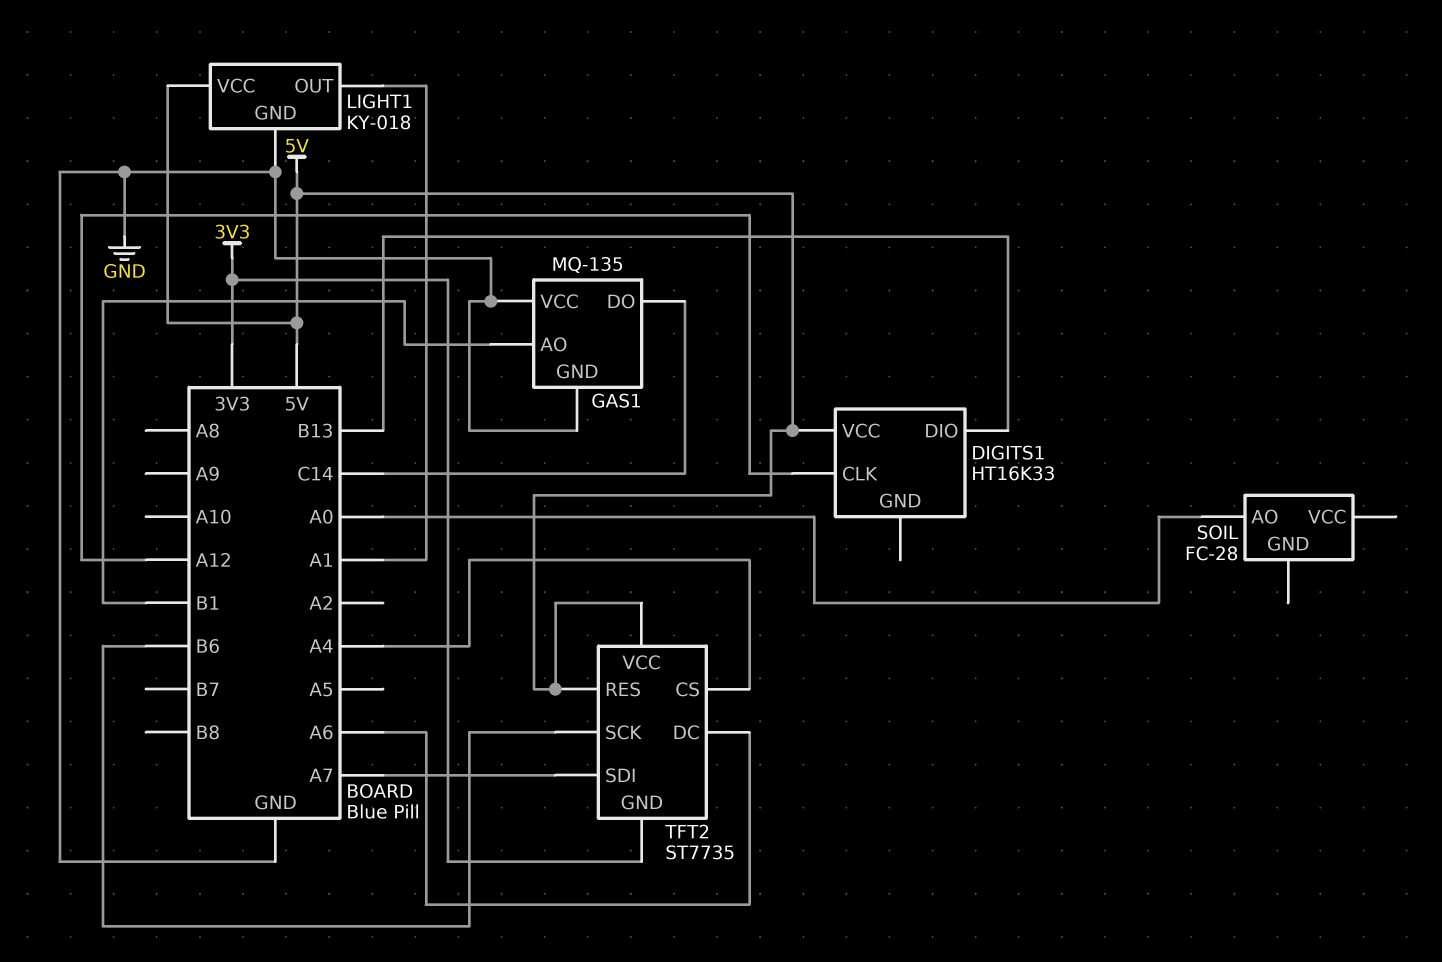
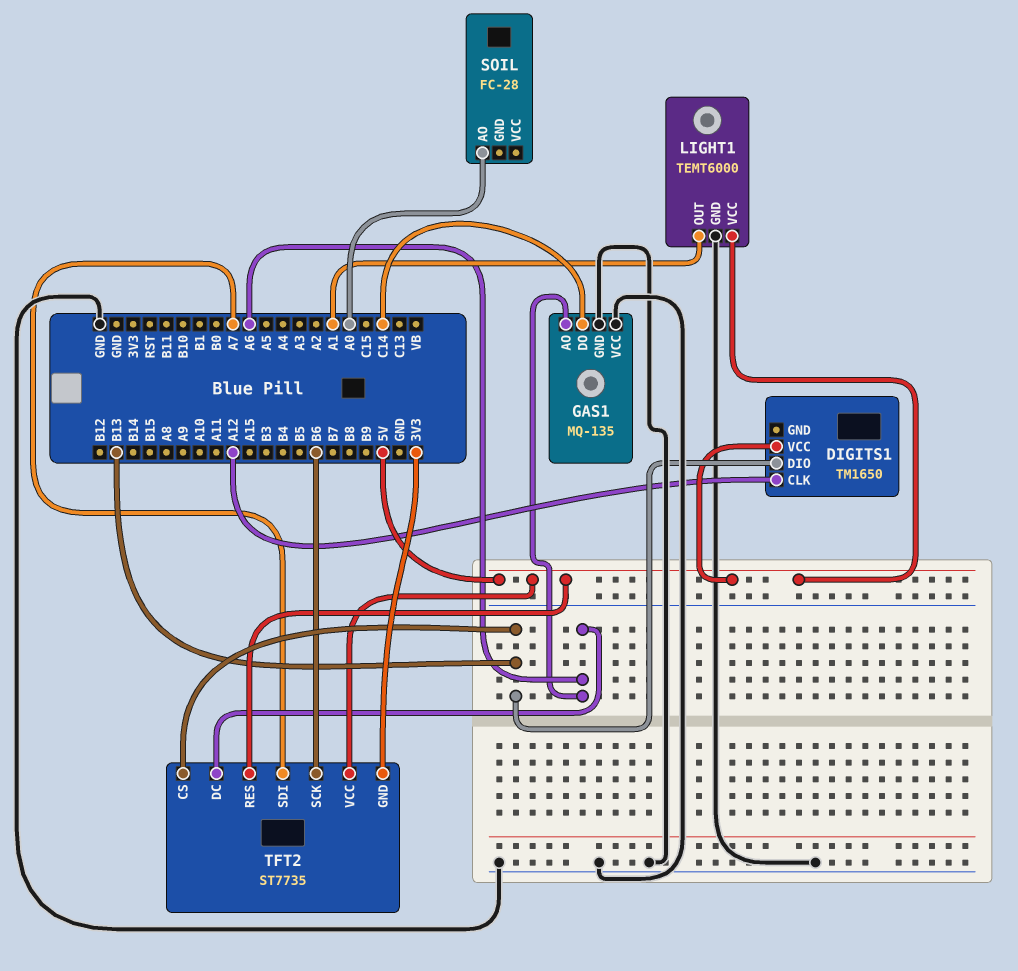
DIGITS1: HT16K33 -> TM1650
GAS1 pin AO: B1 -> A6
LIGHT1: KY-018 -> TEMT6000
TFT2 pin CS: A4 -> B13

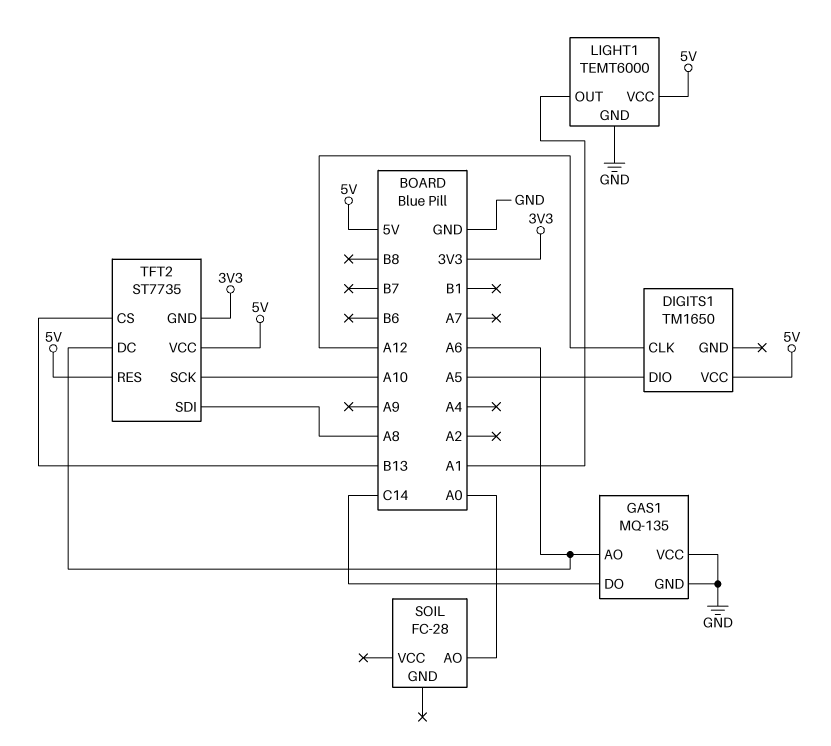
DIGITS1 pin DIO: B13 -> A5
TFT2 pin SCK: B6 -> A10
TFT2 pin SDI: A7 -> A8

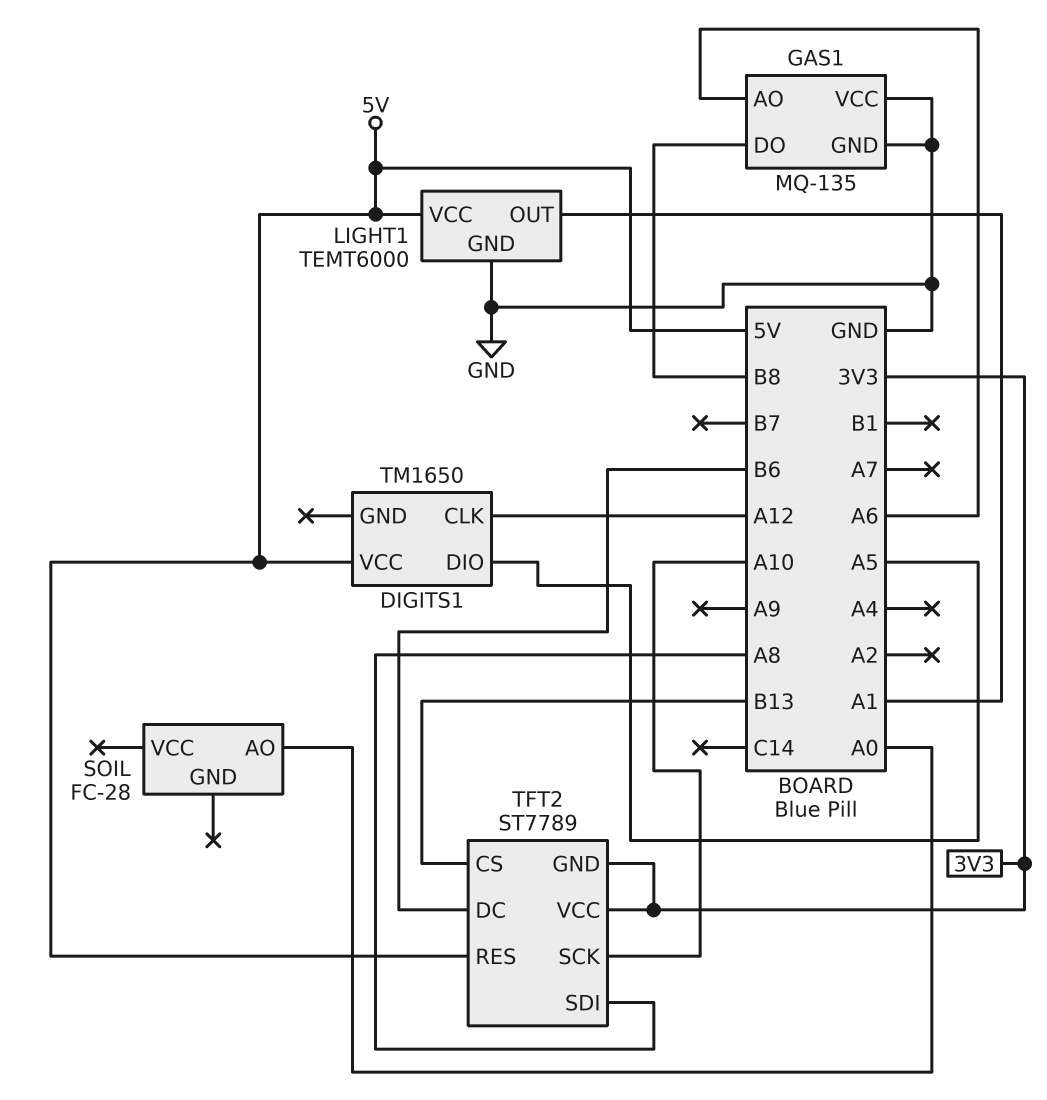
GAS1 pin DO: C14 -> B8
TFT2: ST7735 -> ST7789
TFT2 pin DC: A6 -> B6
TFT2 pin VCC: 5V -> 3V3

